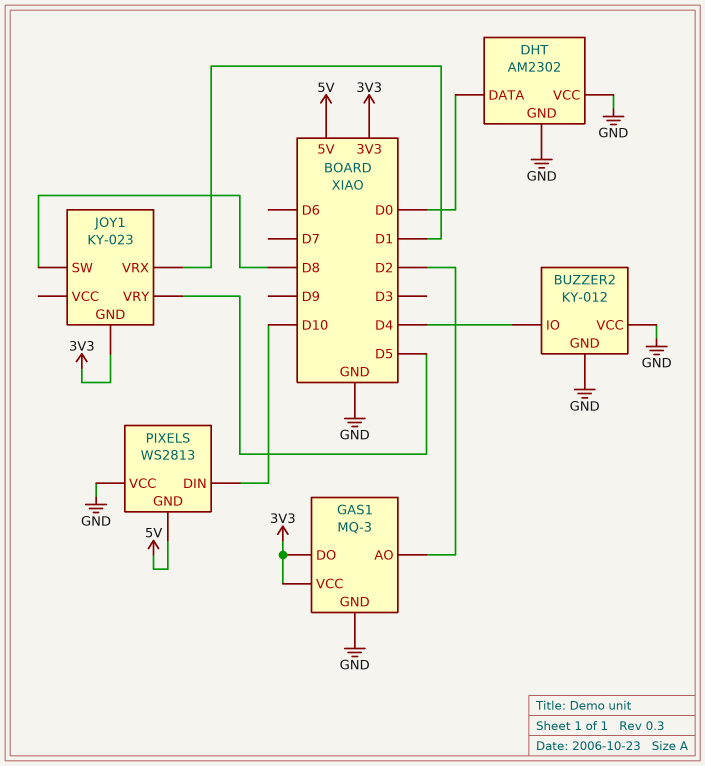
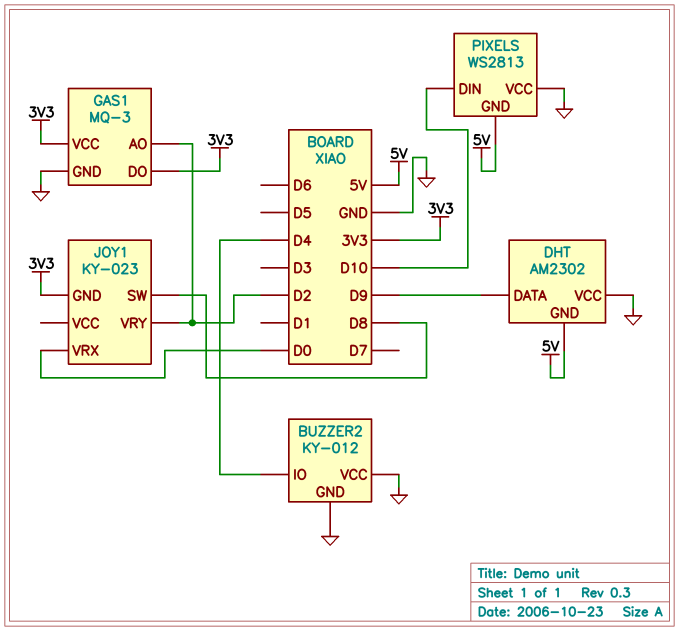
DHT pin DATA: D0 -> D9
DHT pin GND: GND -> 5V
JOY1 pin VRX: D1 -> D0
JOY1 pin VRY: D5 -> D2

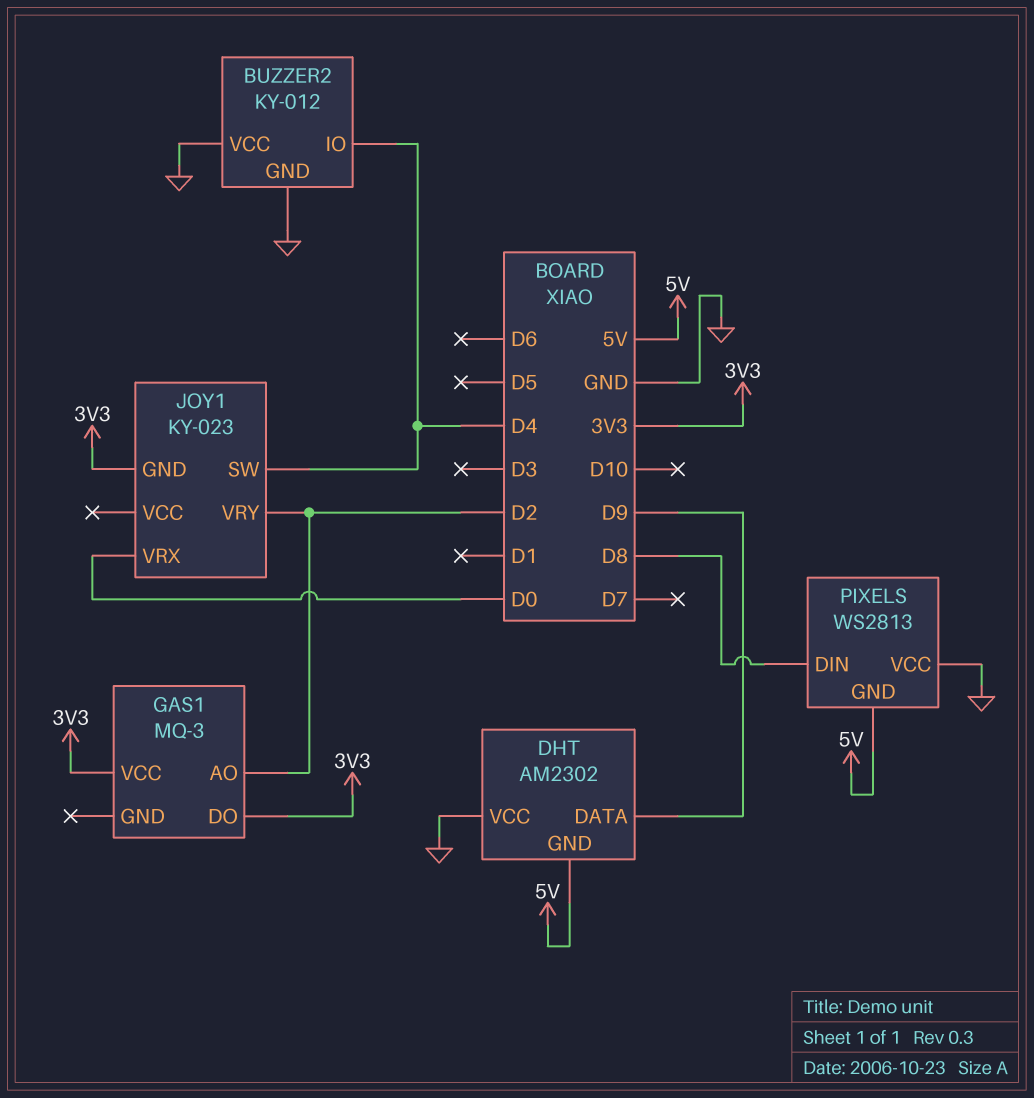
GAS1 pin GND: GND -> none
JOY1 pin SW: D8 -> D4
PIXELS pin DIN: D10 -> D8

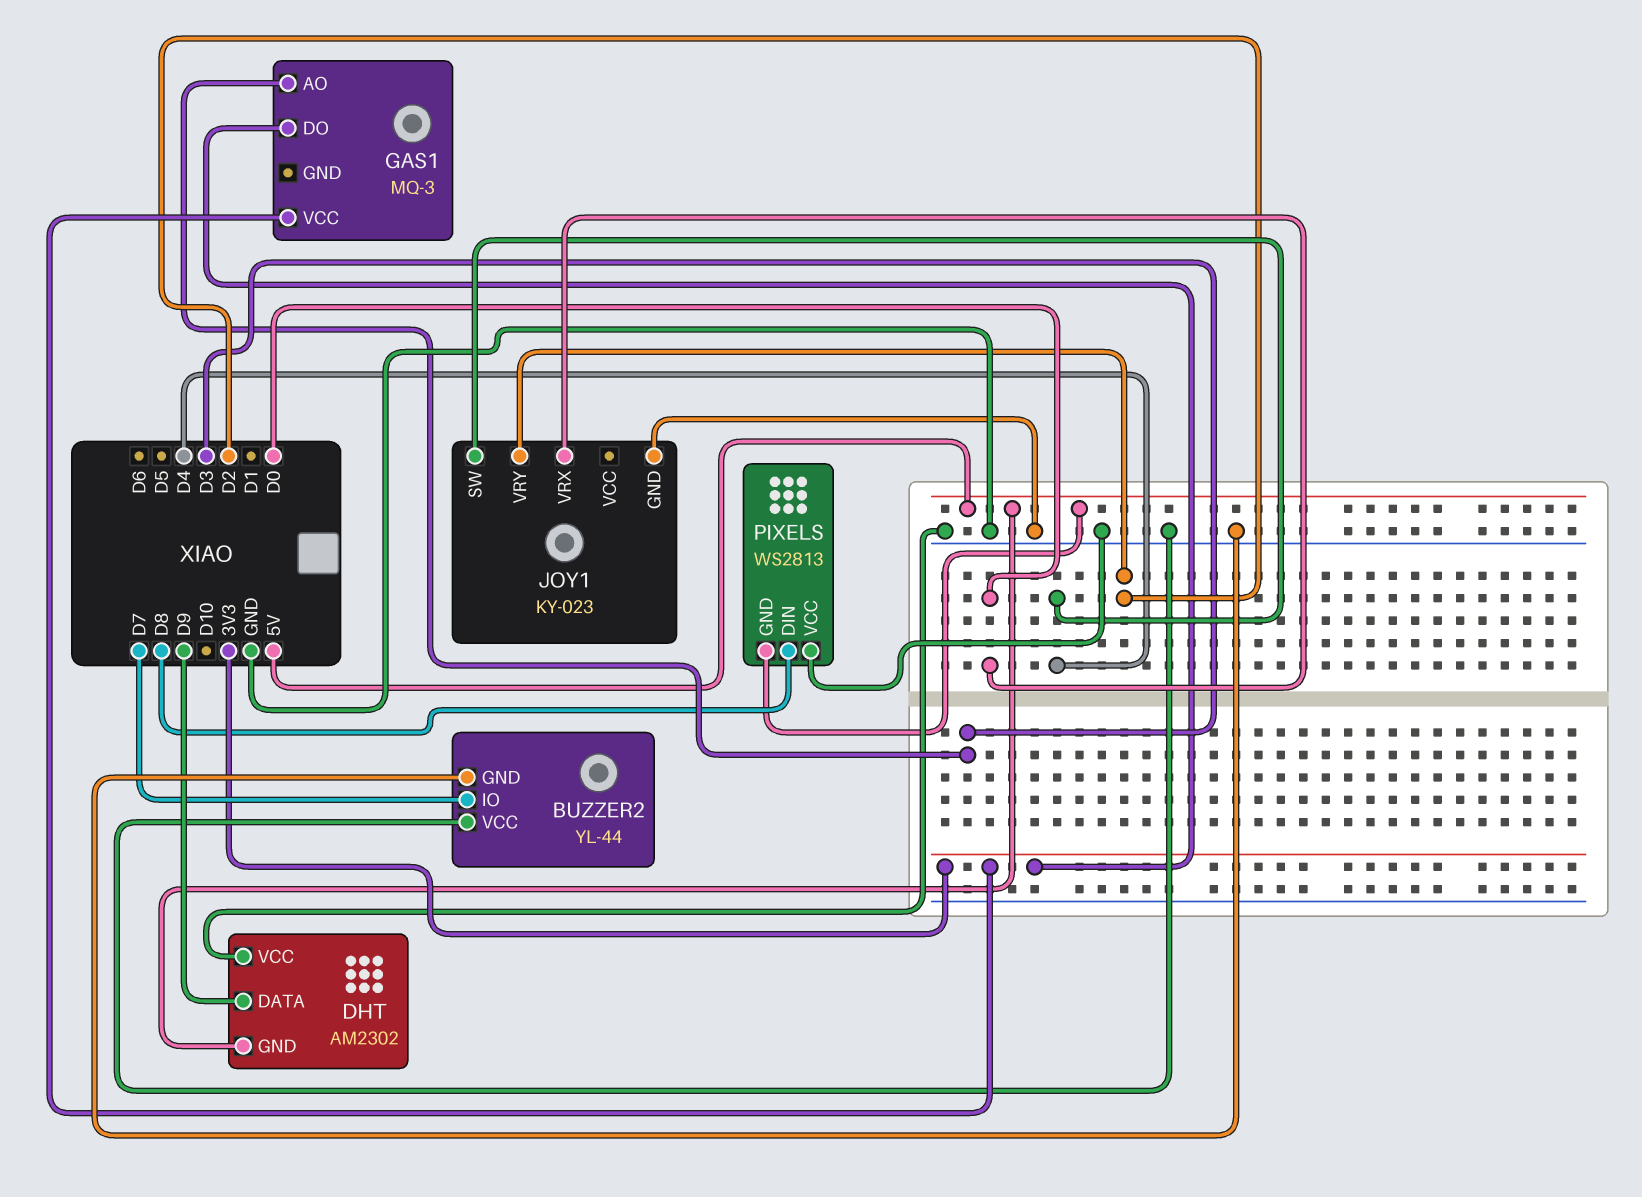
BUZZER2: KY-012 -> YL-44
BUZZER2 pin IO: D4 -> D7
GAS1 pin AO: D2 -> D3
JOY1 pin GND: 3V3 -> GND

